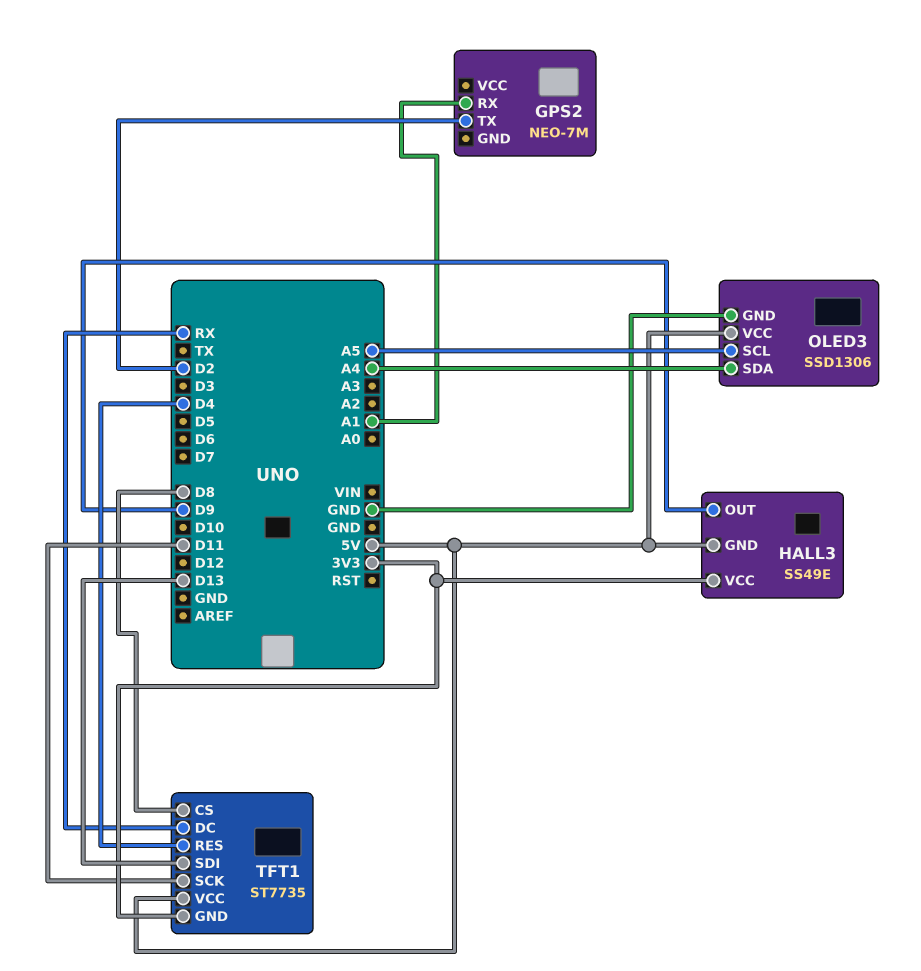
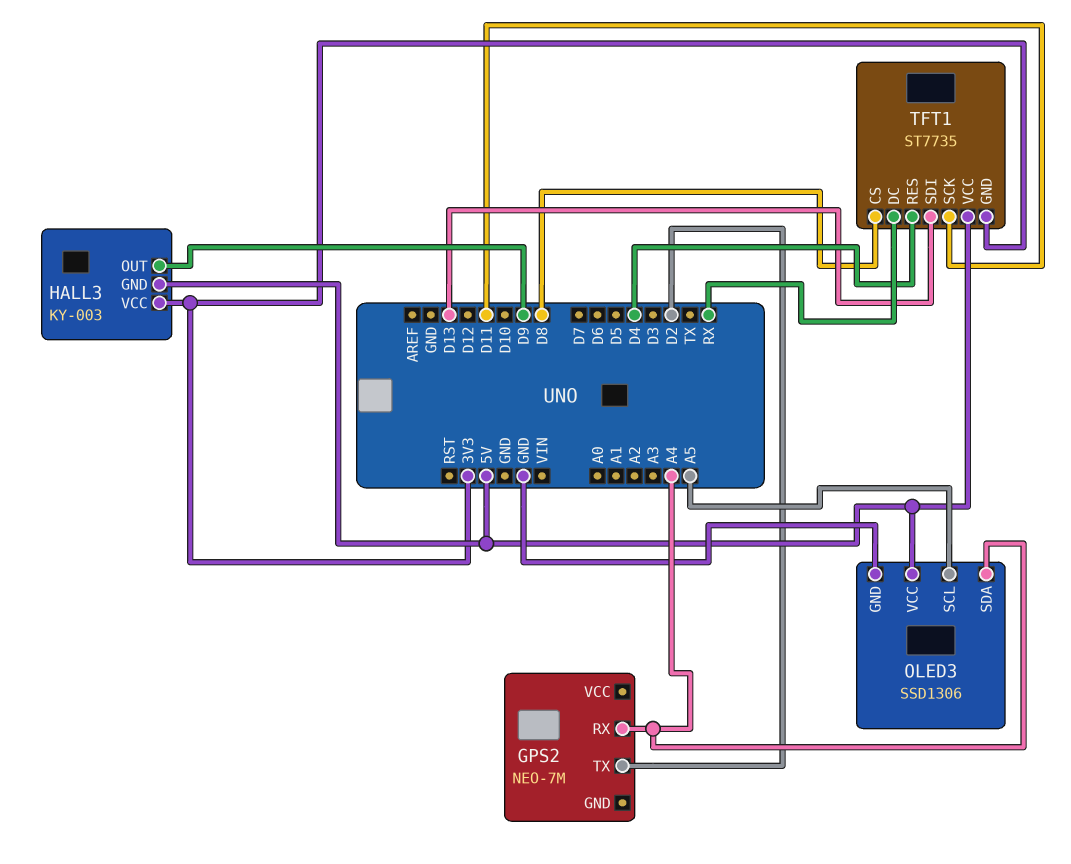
GPS2 pin RX: A1 -> A4
HALL3: SS49E -> KY-003

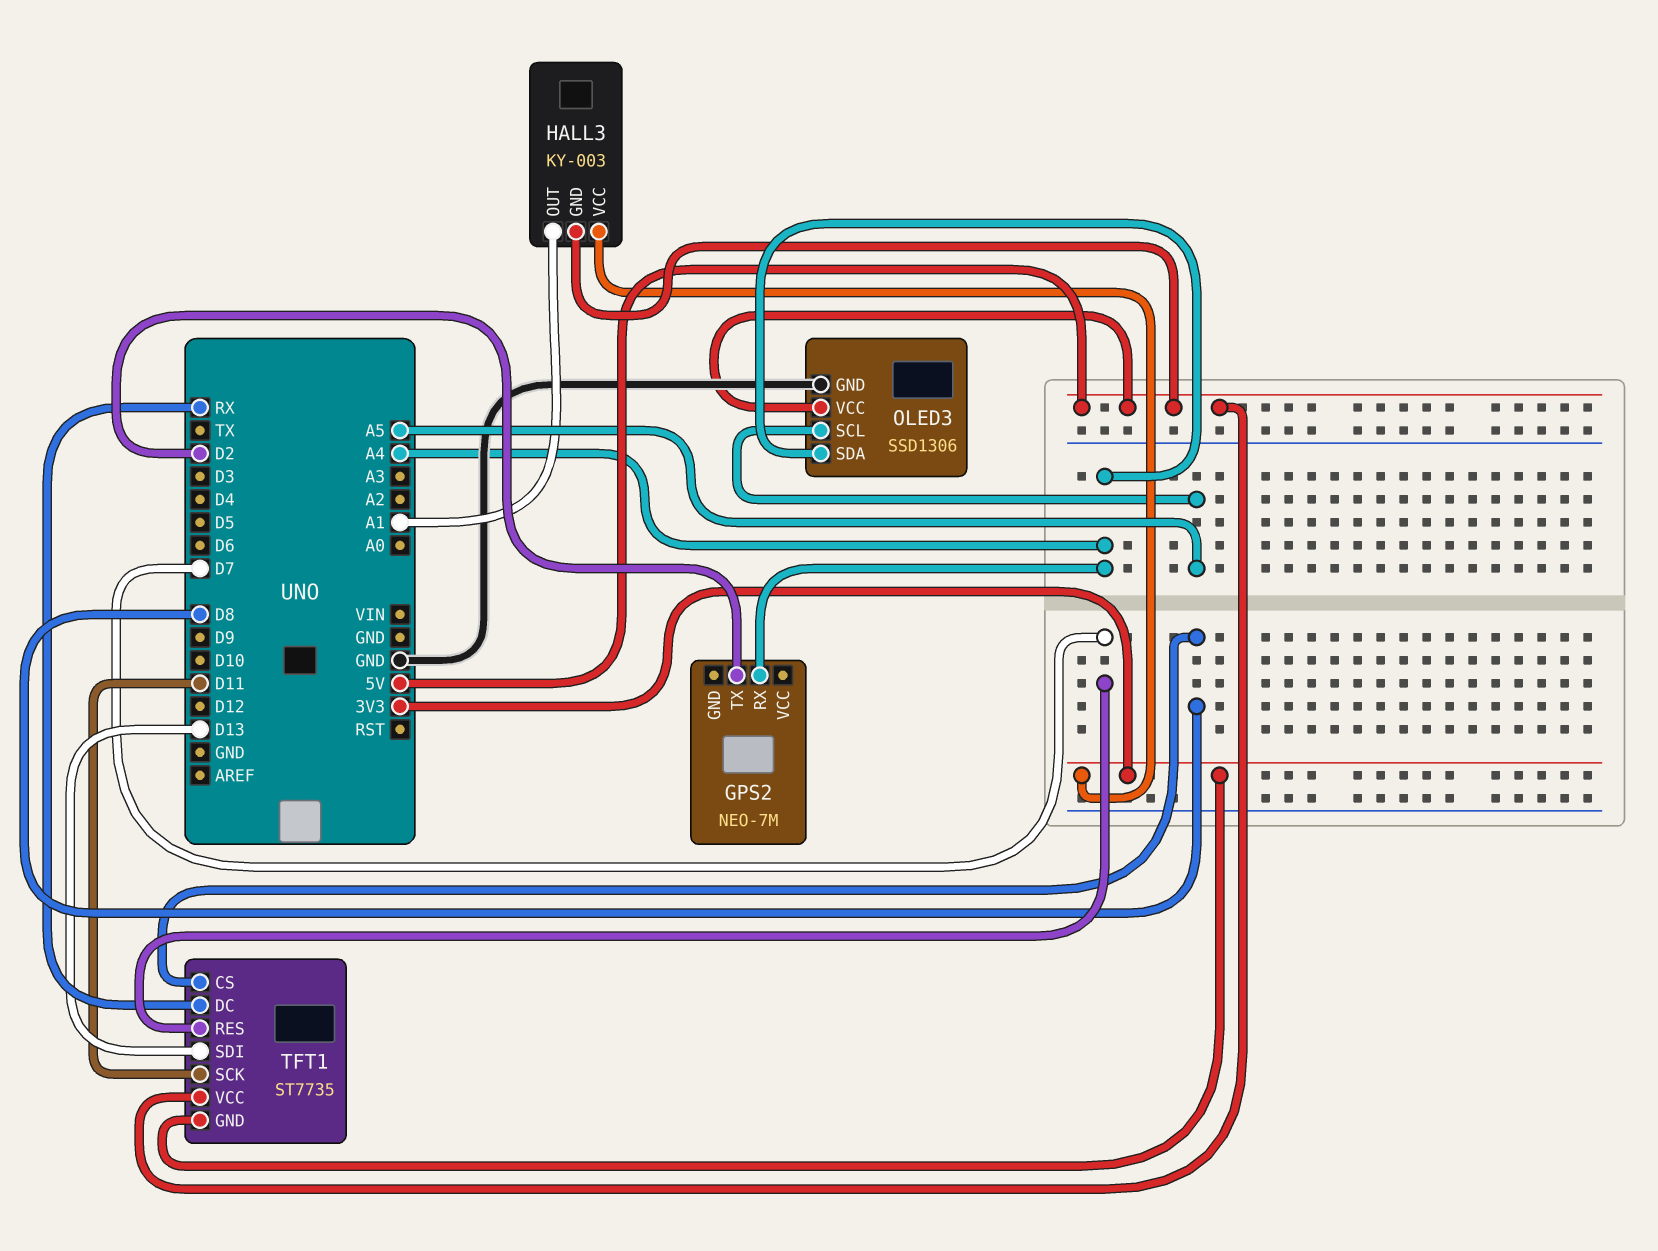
HALL3 pin OUT: D9 -> A1
TFT1 pin RES: D4 -> D7

